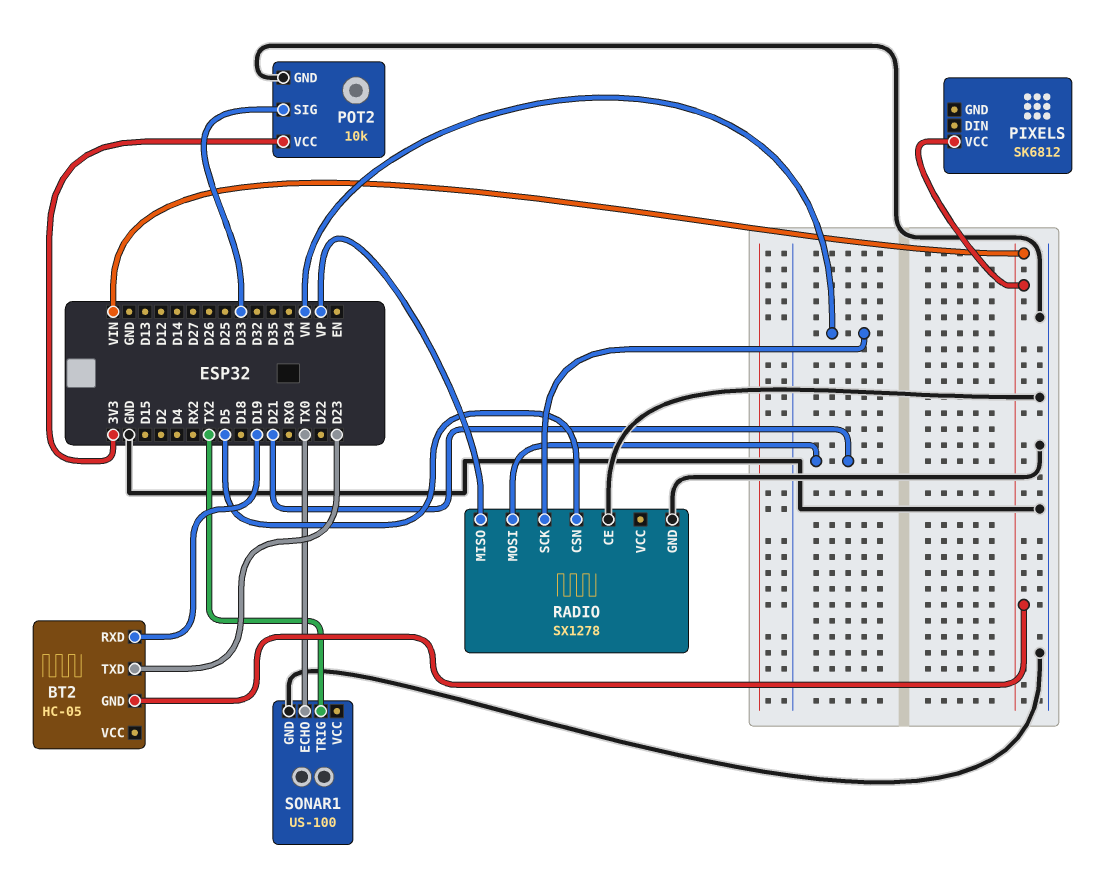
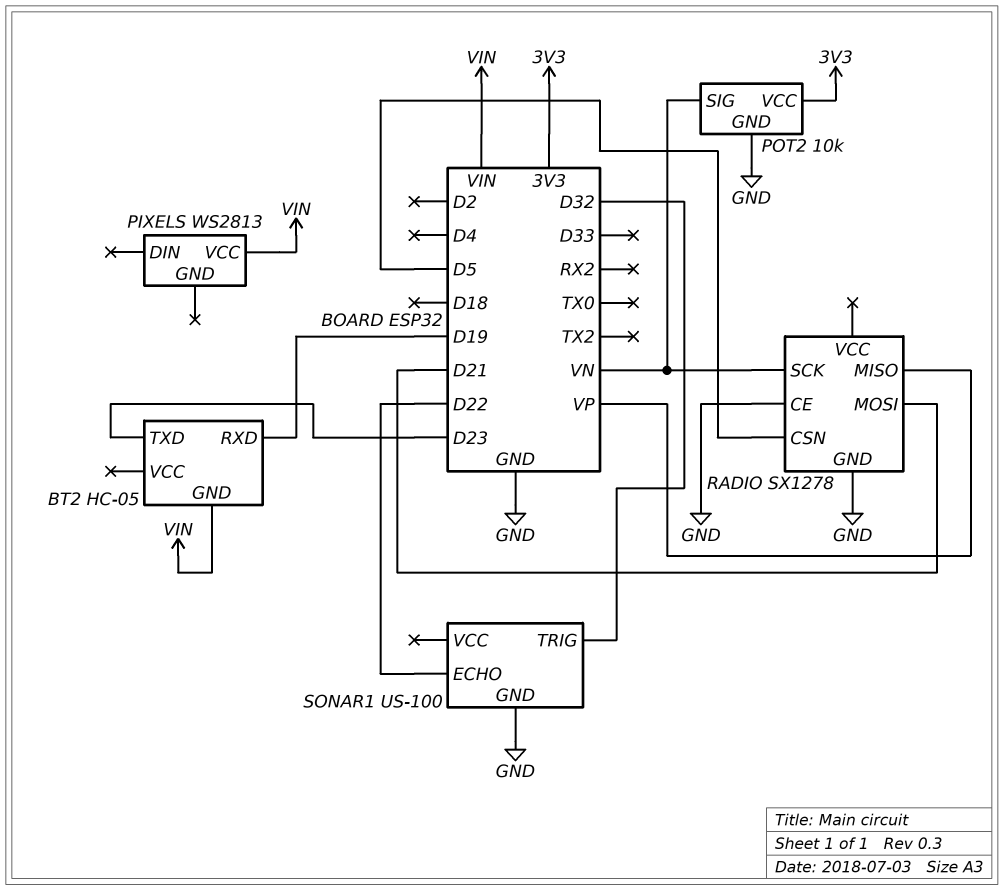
PIXELS: SK6812 -> WS2813
POT2 pin SIG: D33 -> VN
SONAR1 pin ECHO: TX0 -> D22
SONAR1 pin TRIG: TX2 -> D32

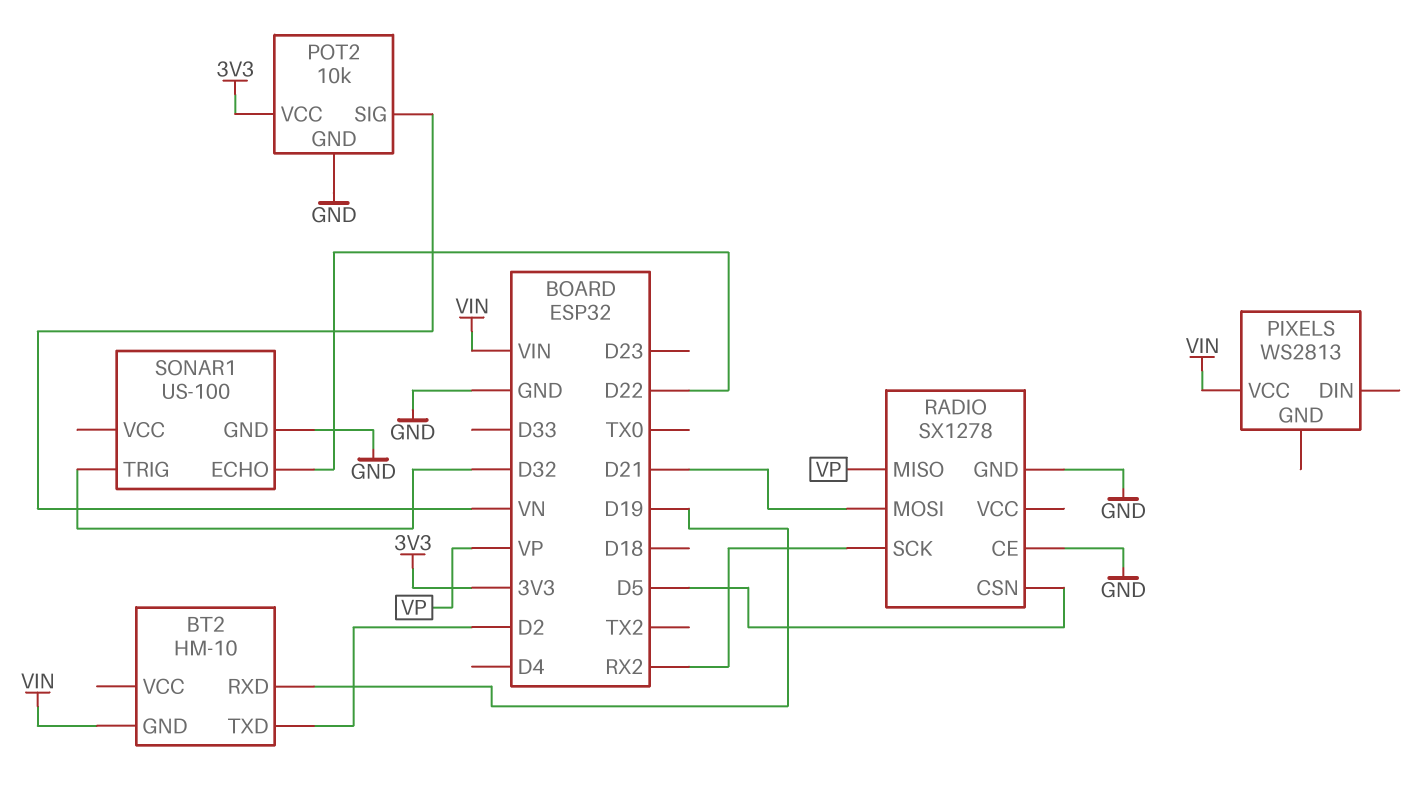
BT2: HC-05 -> HM-10
BT2 pin TXD: D23 -> D2
RADIO pin SCK: VN -> RX2

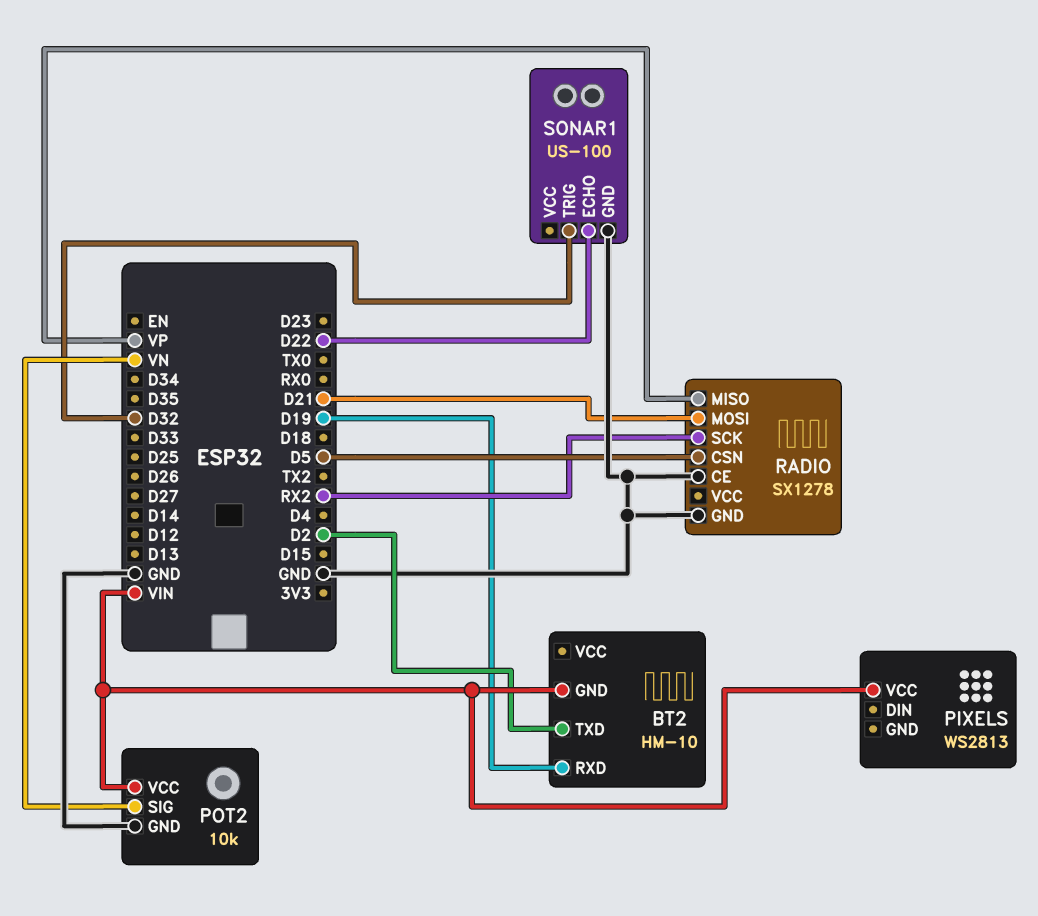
POT2 pin VCC: 3V3 -> VIN

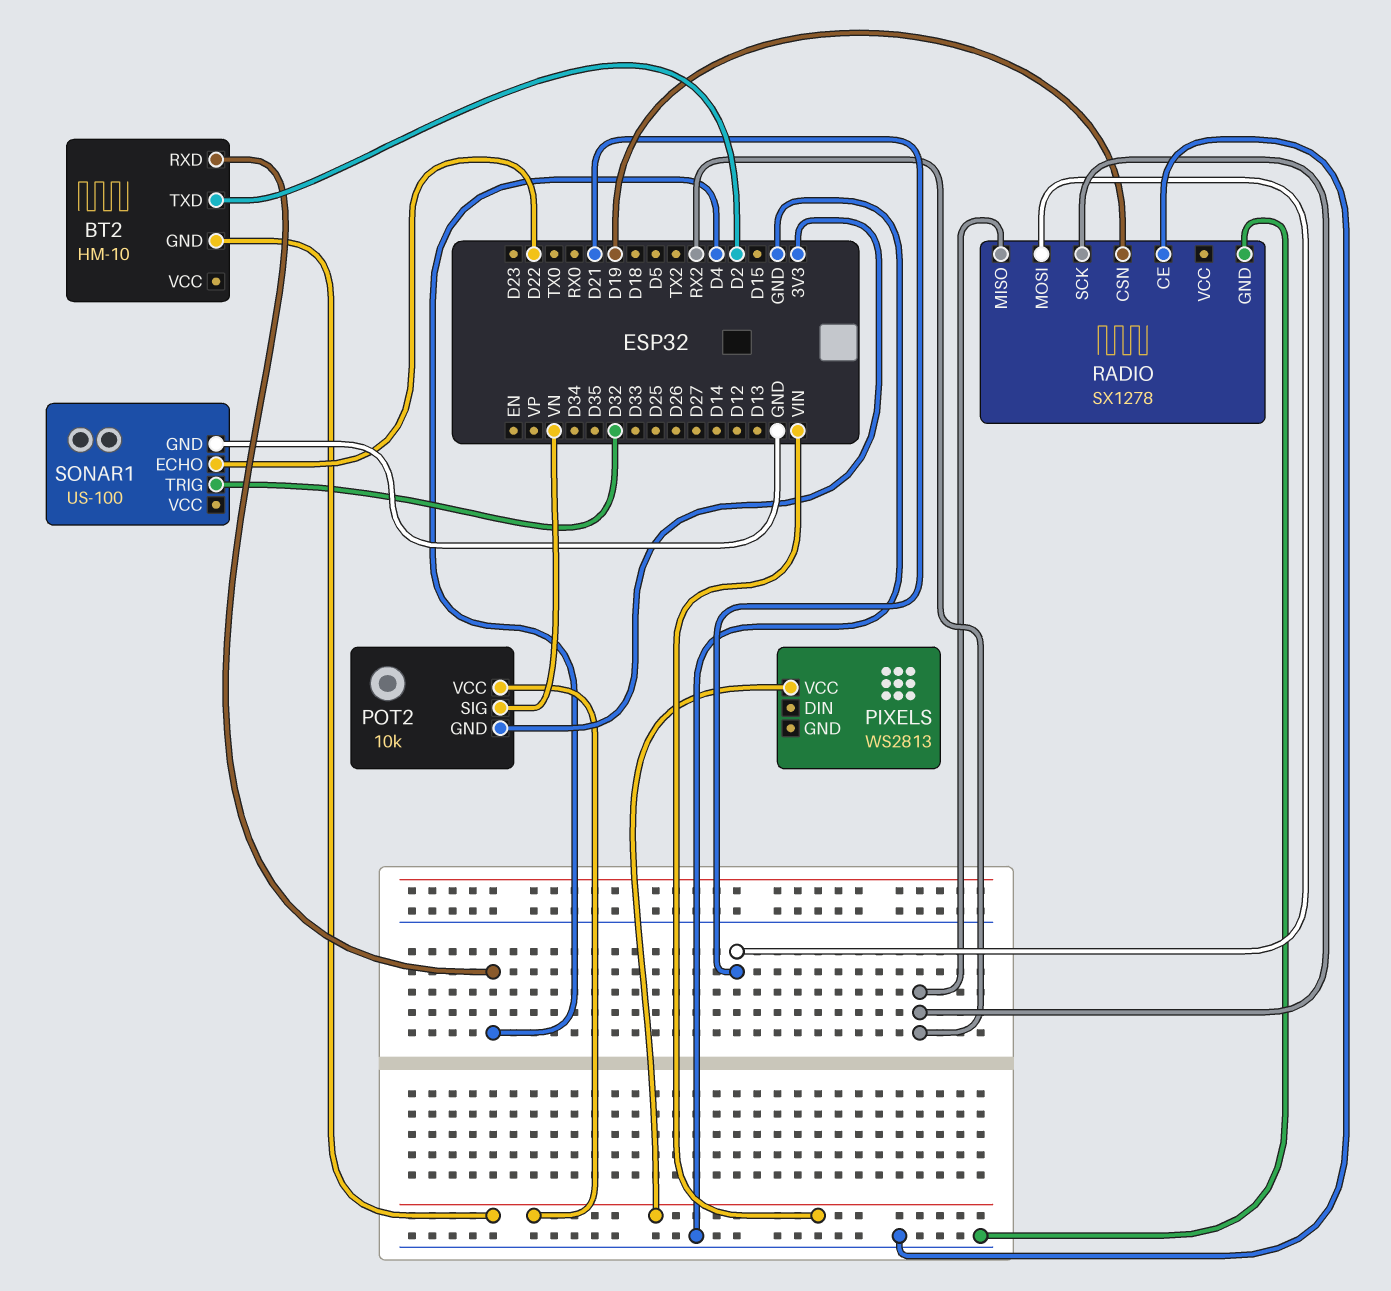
BT2 pin RXD: D19 -> D4
POT2 pin GND: GND -> 3V3
RADIO pin CSN: D5 -> D19
RADIO pin MISO: VP -> RX2

